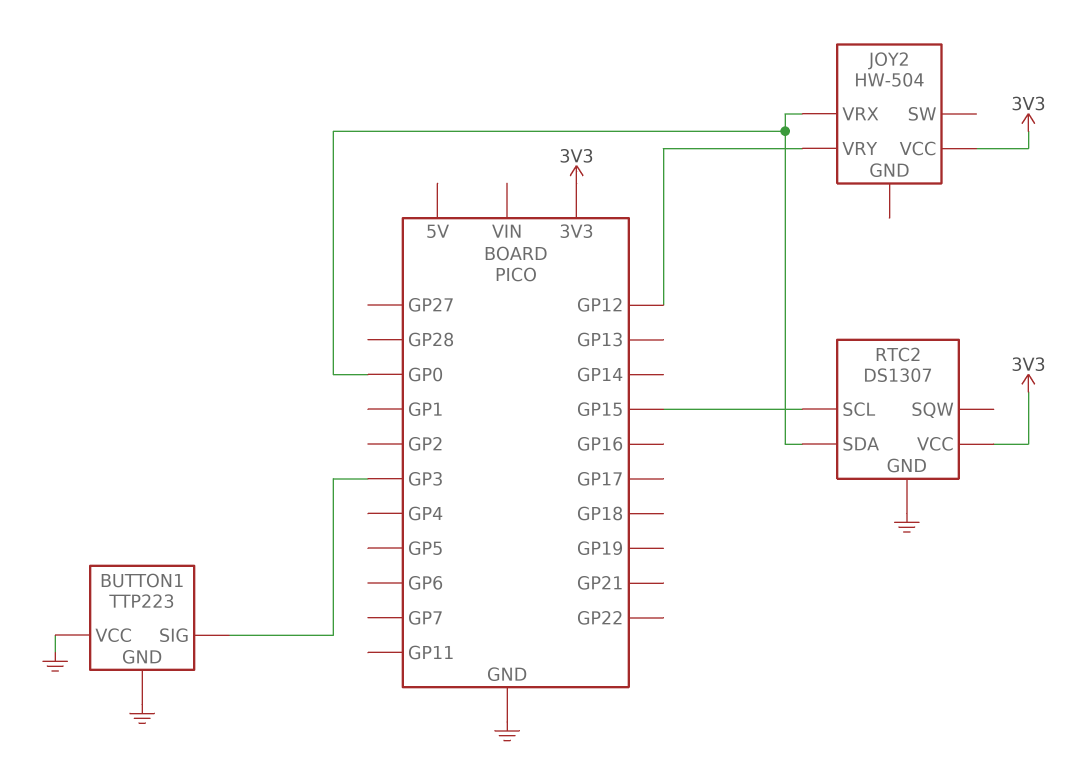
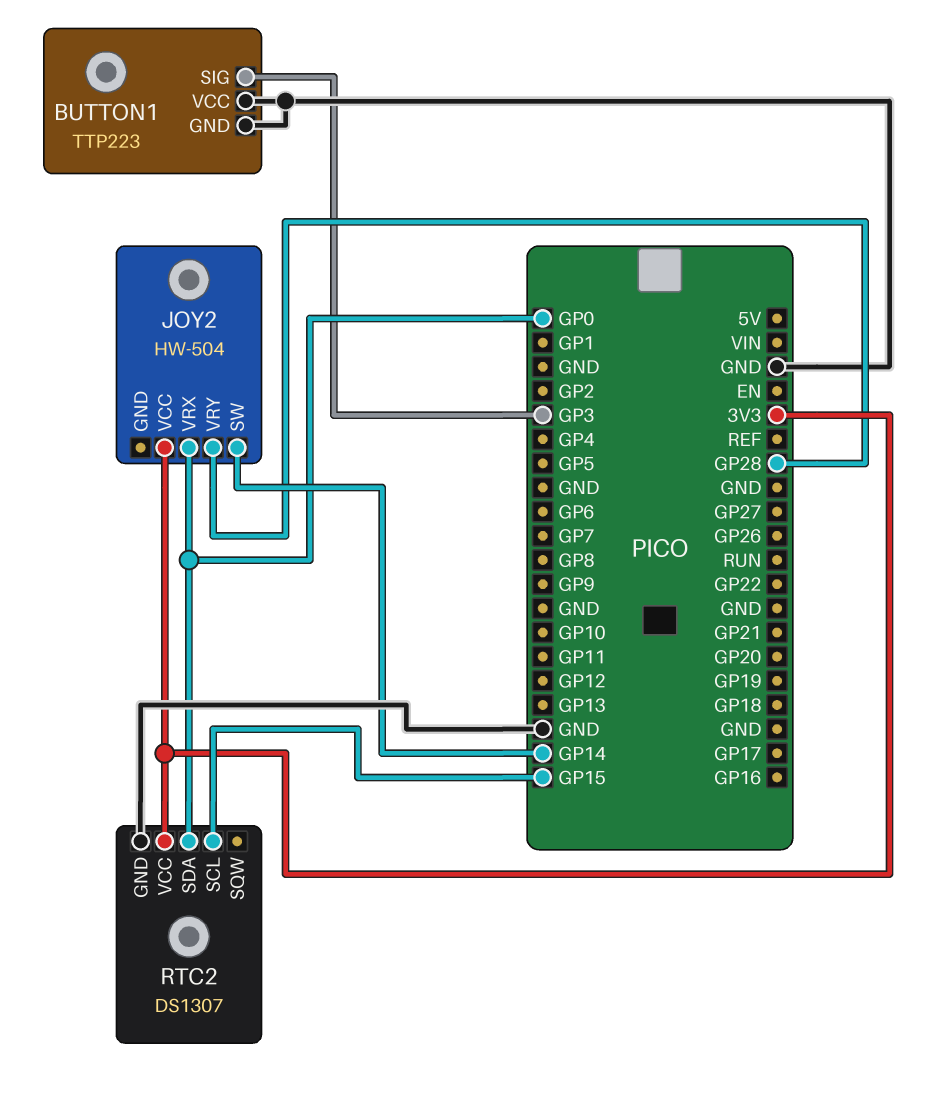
JOY2 pin SW: none -> GP14
JOY2 pin VRY: GP12 -> GP28

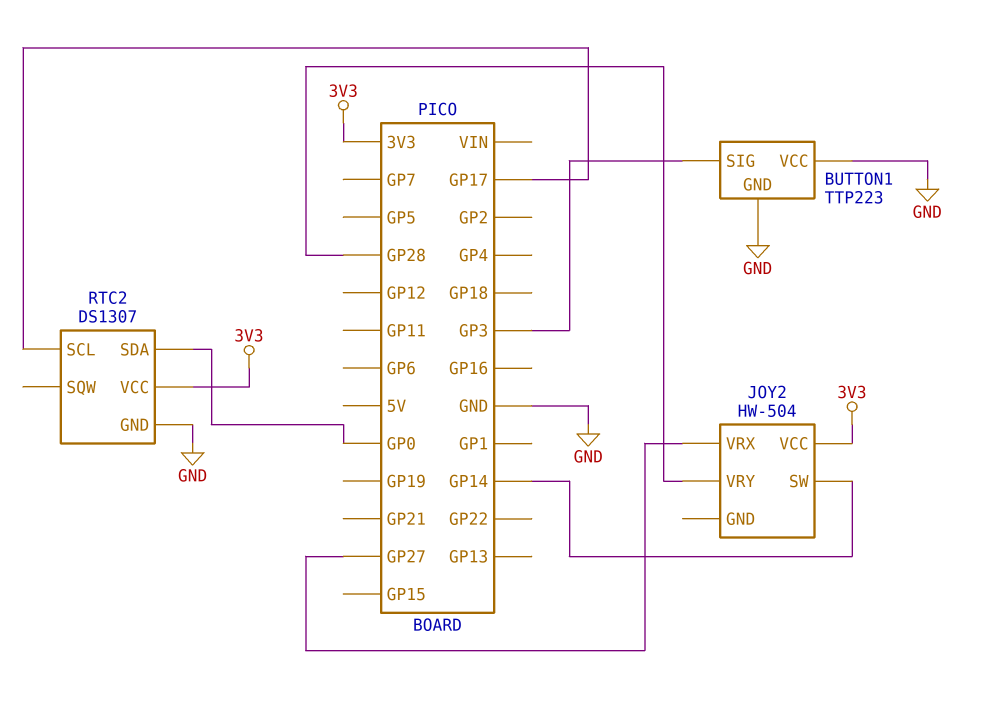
JOY2 pin VRX: GP0 -> GP27
RTC2 pin SCL: GP15 -> GP17

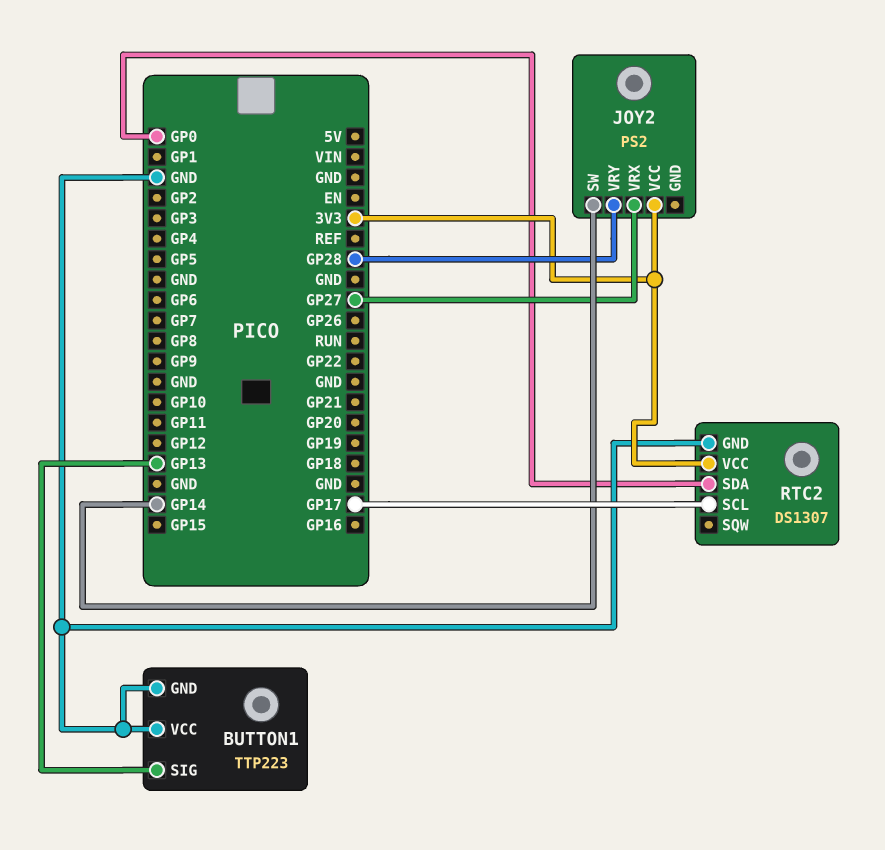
BUTTON1 pin SIG: GP3 -> GP13
JOY2: HW-504 -> PS2

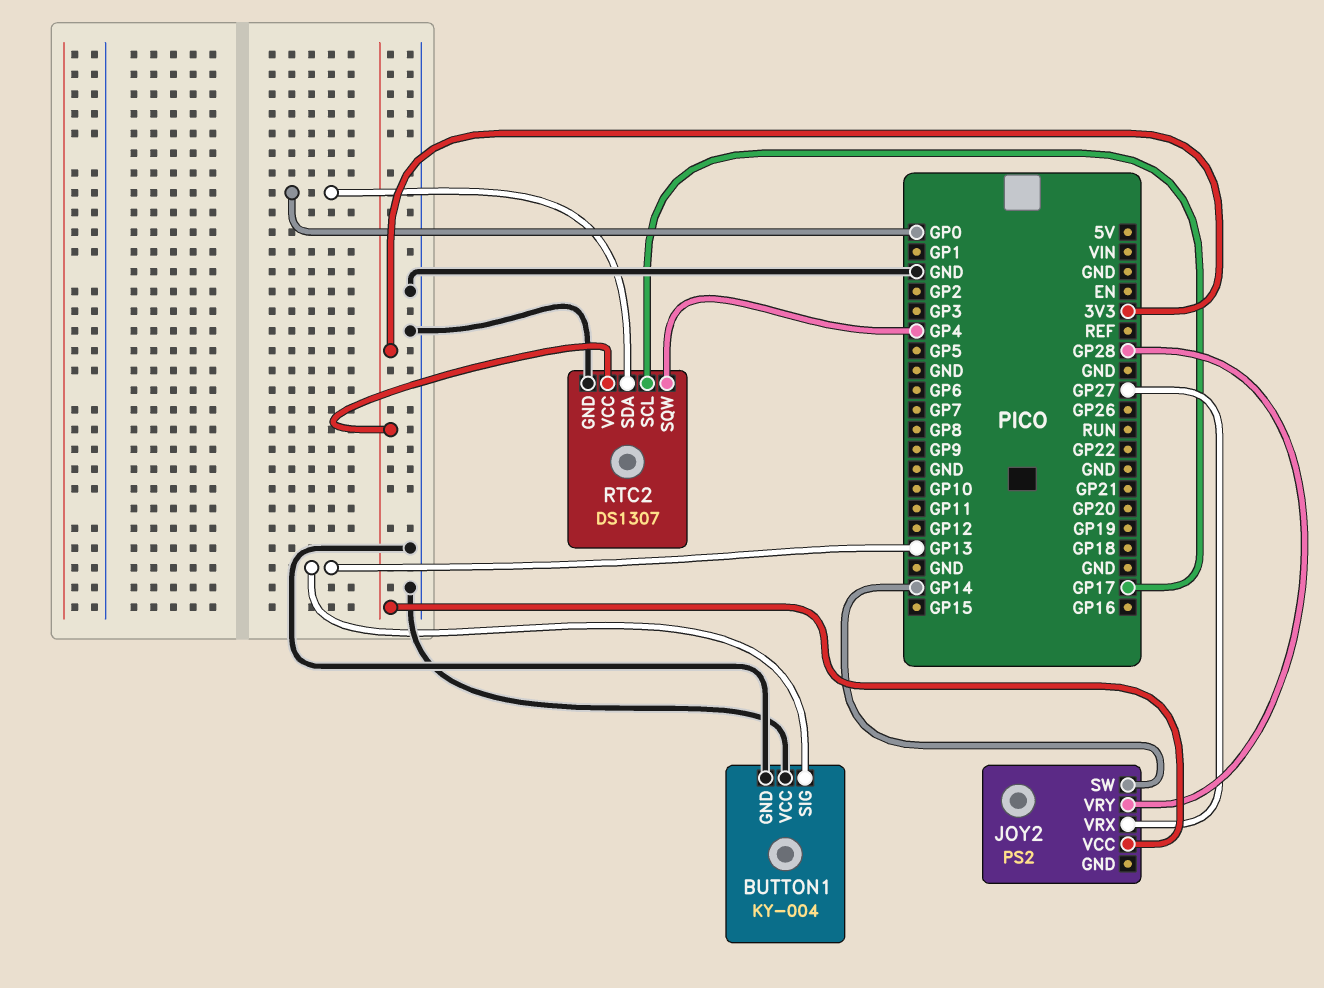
BUTTON1: TTP223 -> KY-004
RTC2 pin SQW: none -> GP4

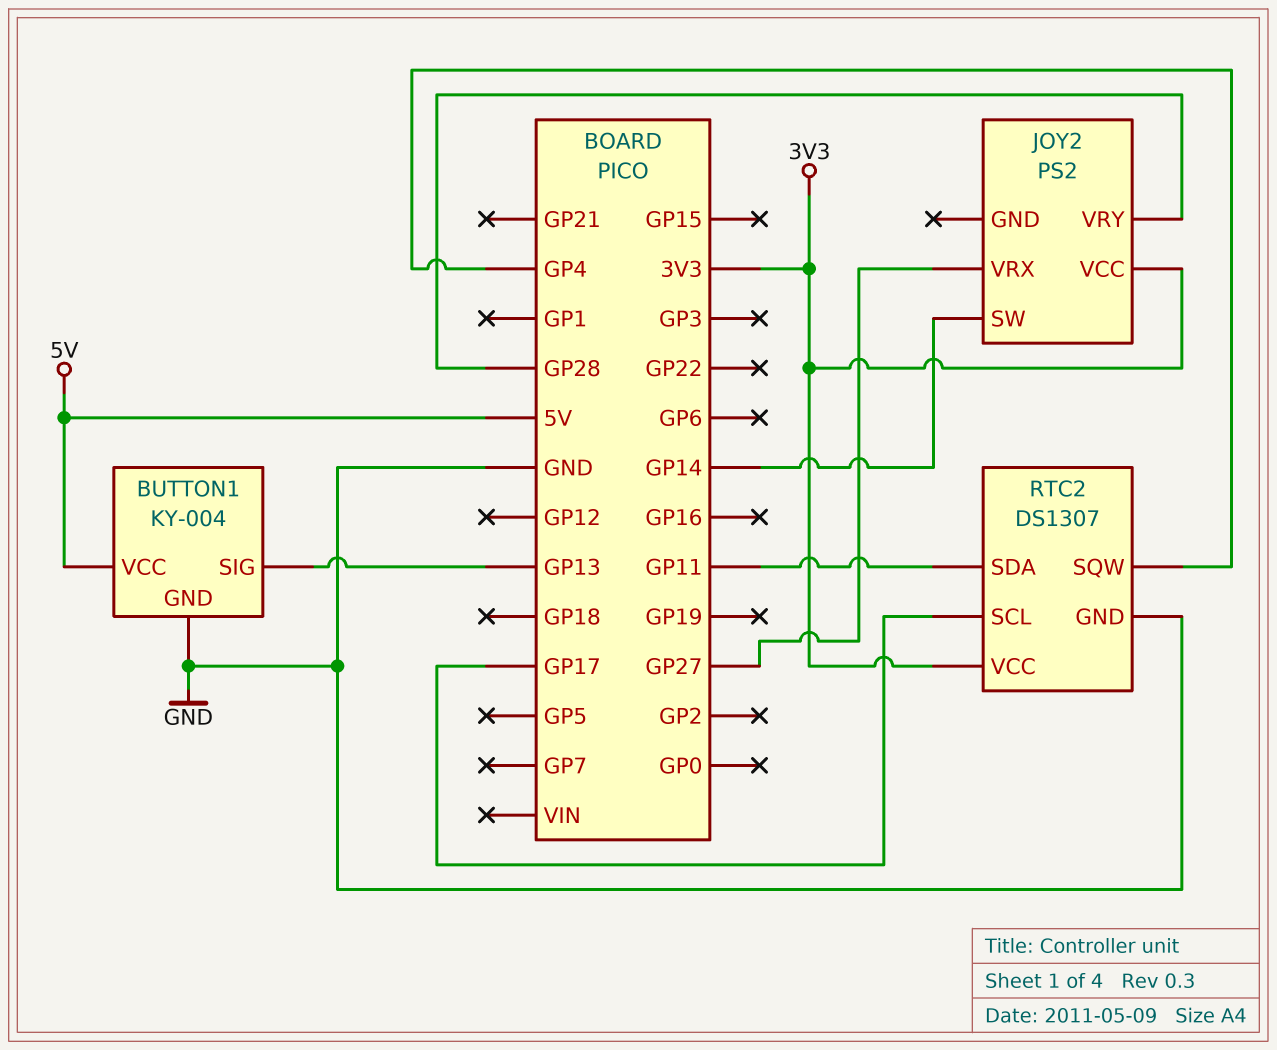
BUTTON1 pin VCC: GND -> 5V
RTC2 pin SDA: GP0 -> GP11

